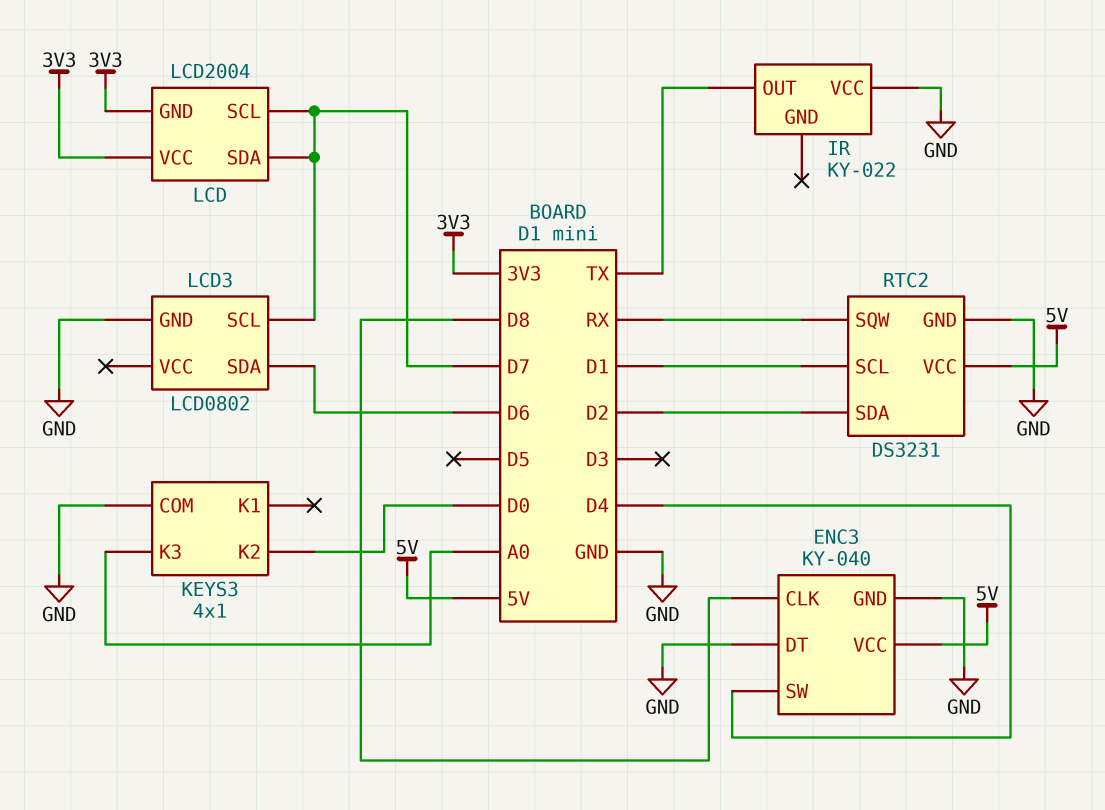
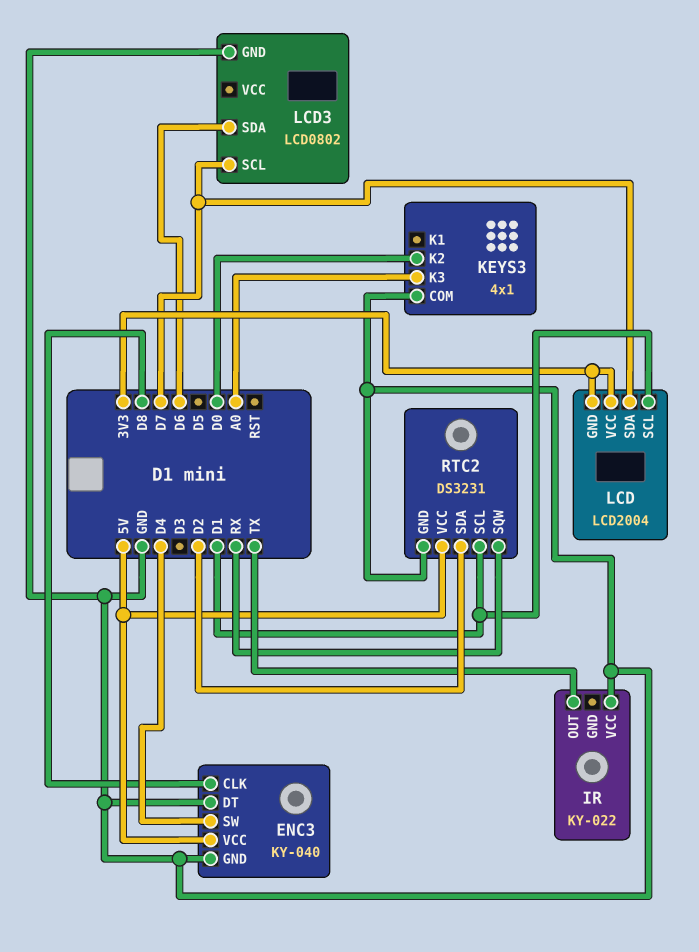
LCD pin SCL: D7 -> D1

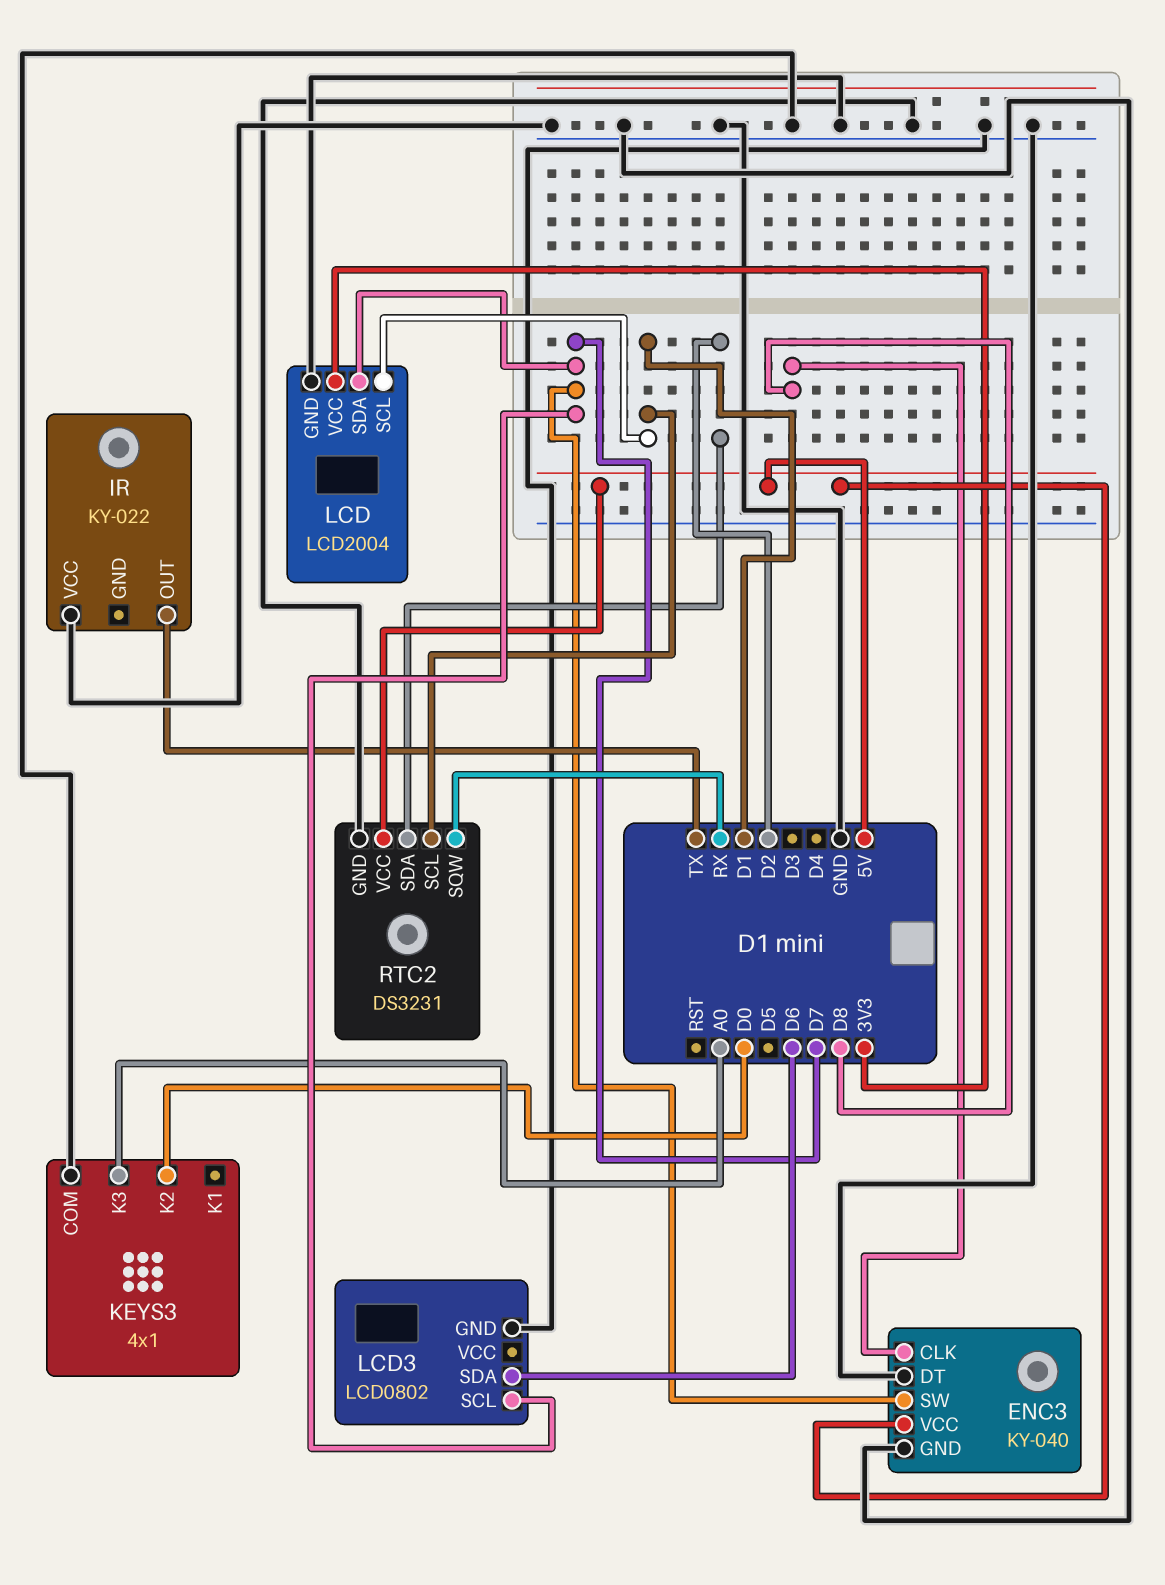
ENC3 pin SW: D4 -> D7
LCD pin GND: 3V3 -> GND

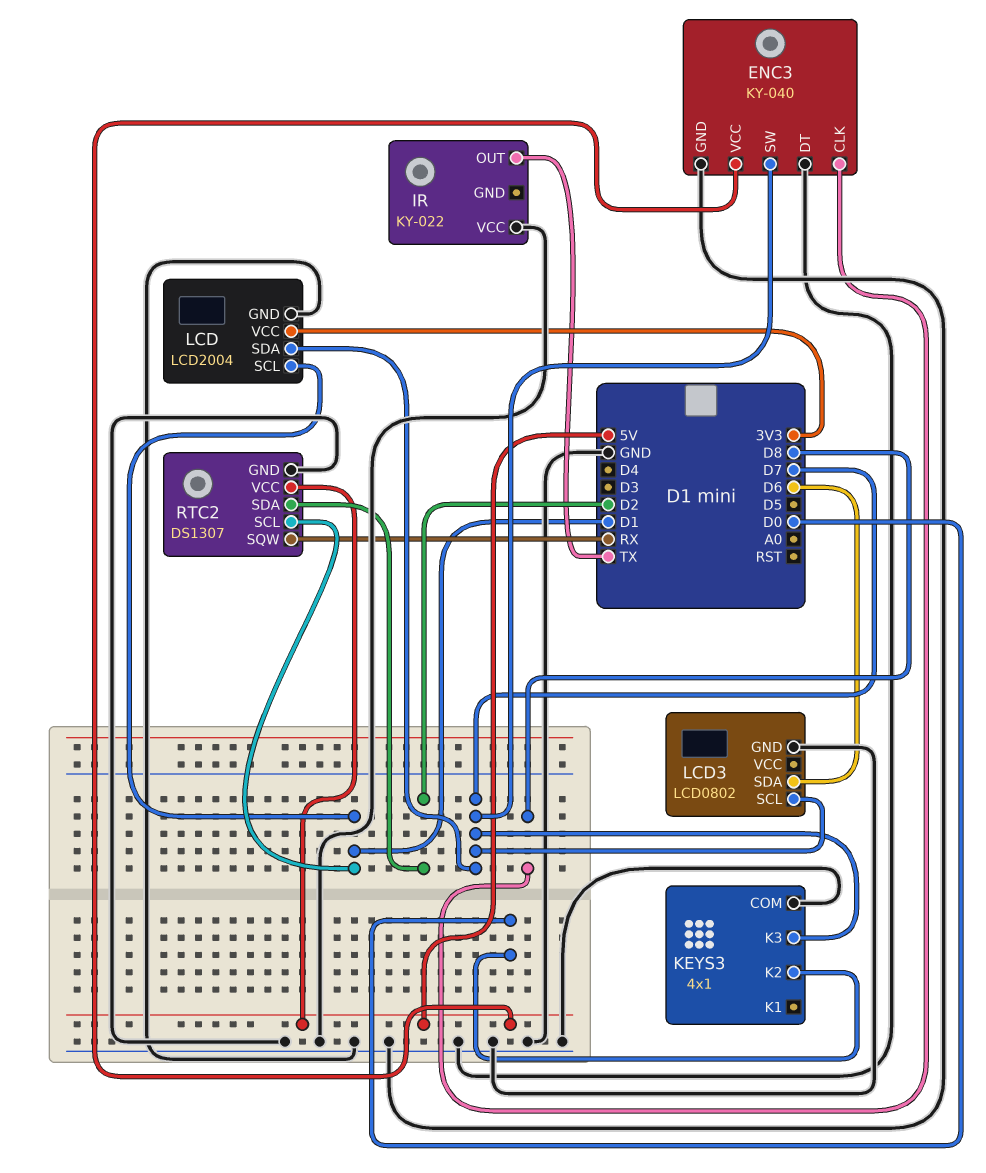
KEYS3 pin K3: A0 -> D7
RTC2: DS3231 -> DS1307

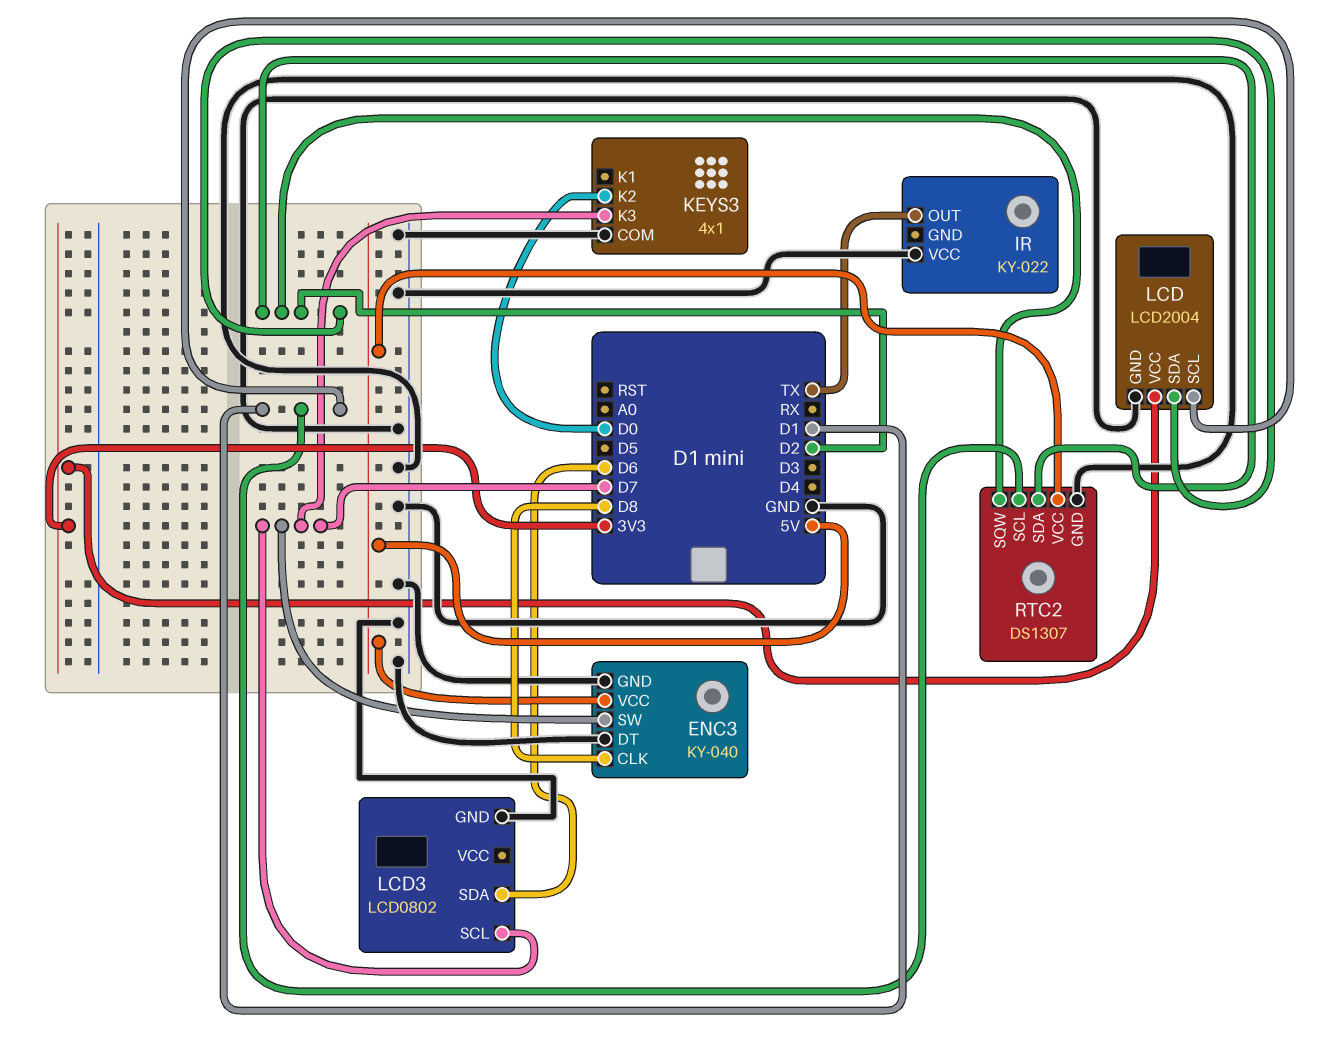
LCD pin SDA: D7 -> D2
RTC2 pin SQW: RX -> D2

